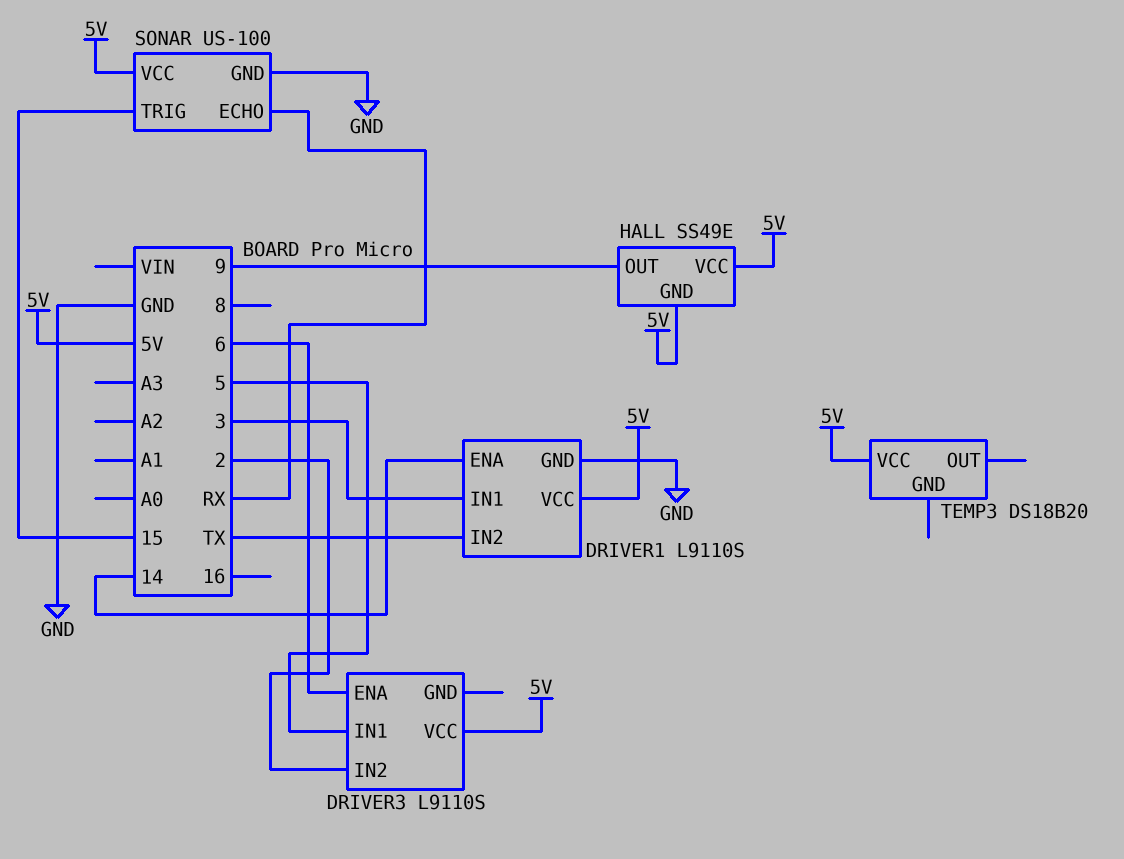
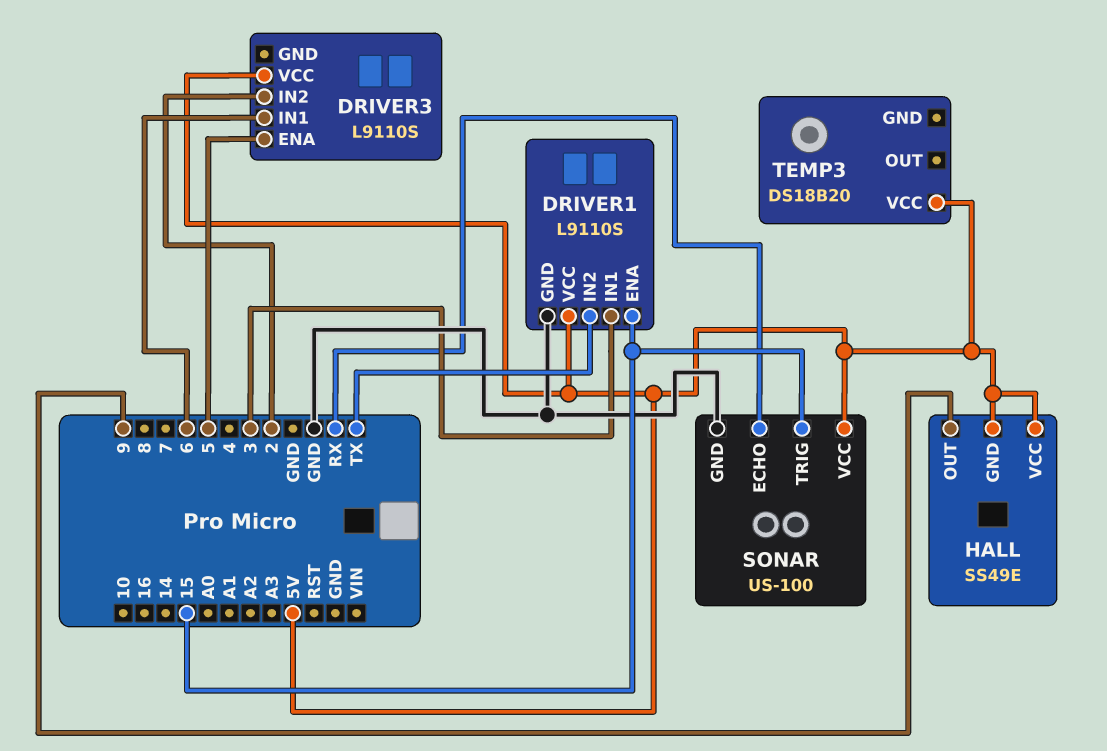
DRIVER1 pin ENA: 14 -> 15
DRIVER3 pin ENA: 6 -> 5
DRIVER3 pin IN1: 5 -> 6

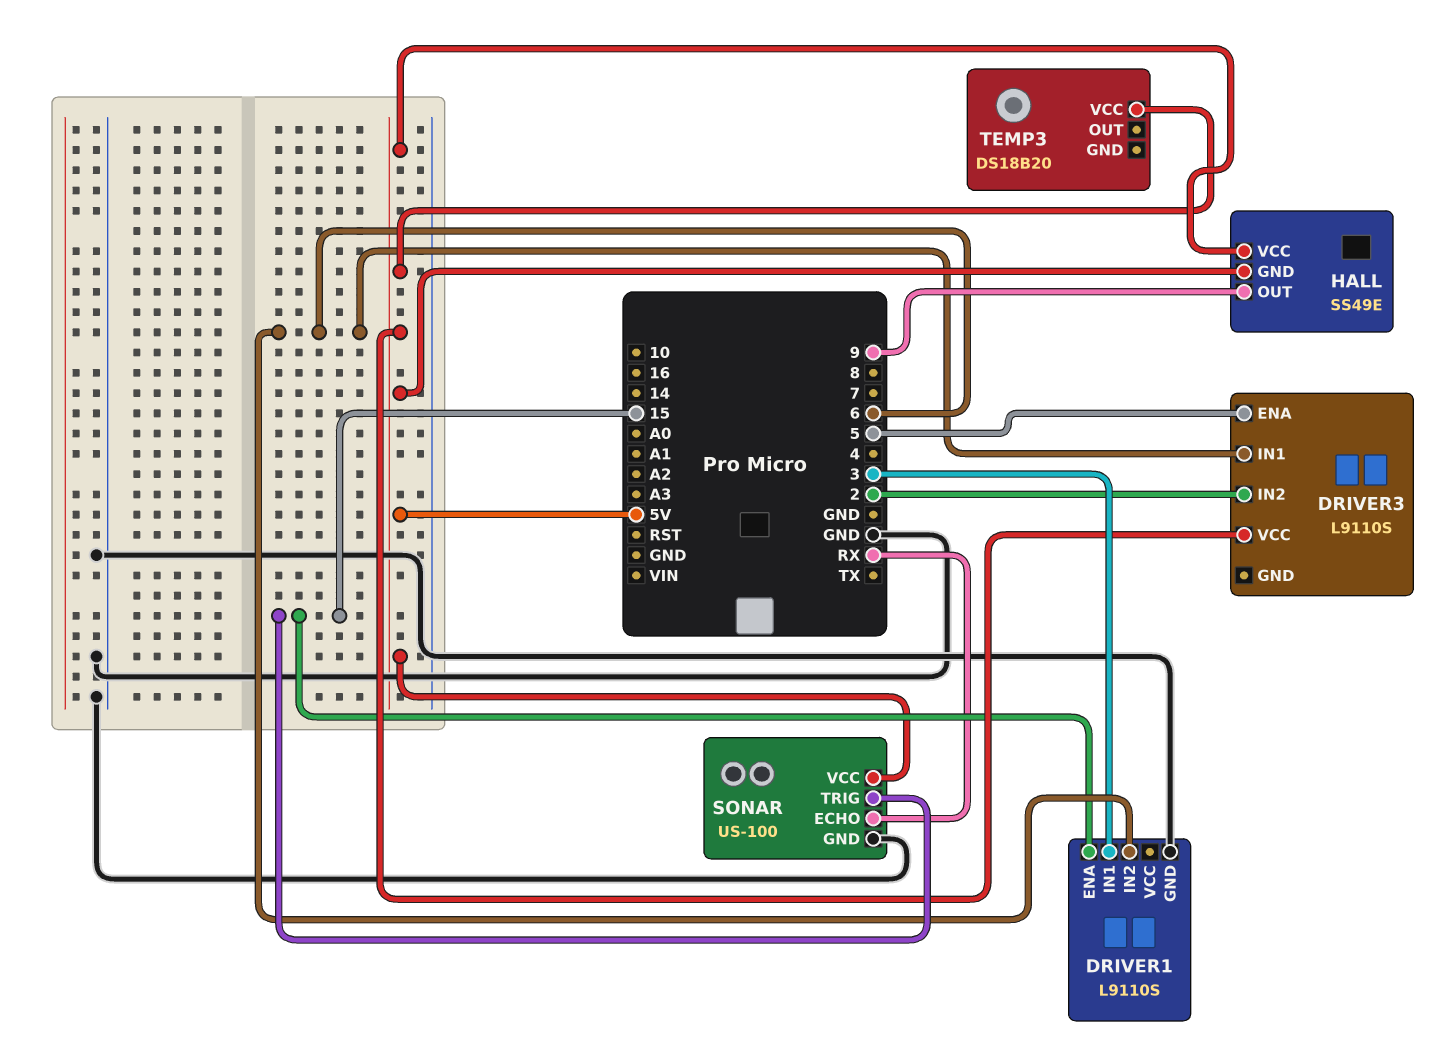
DRIVER1 pin IN2: TX -> 6
DRIVER1 pin VCC: 5V -> none

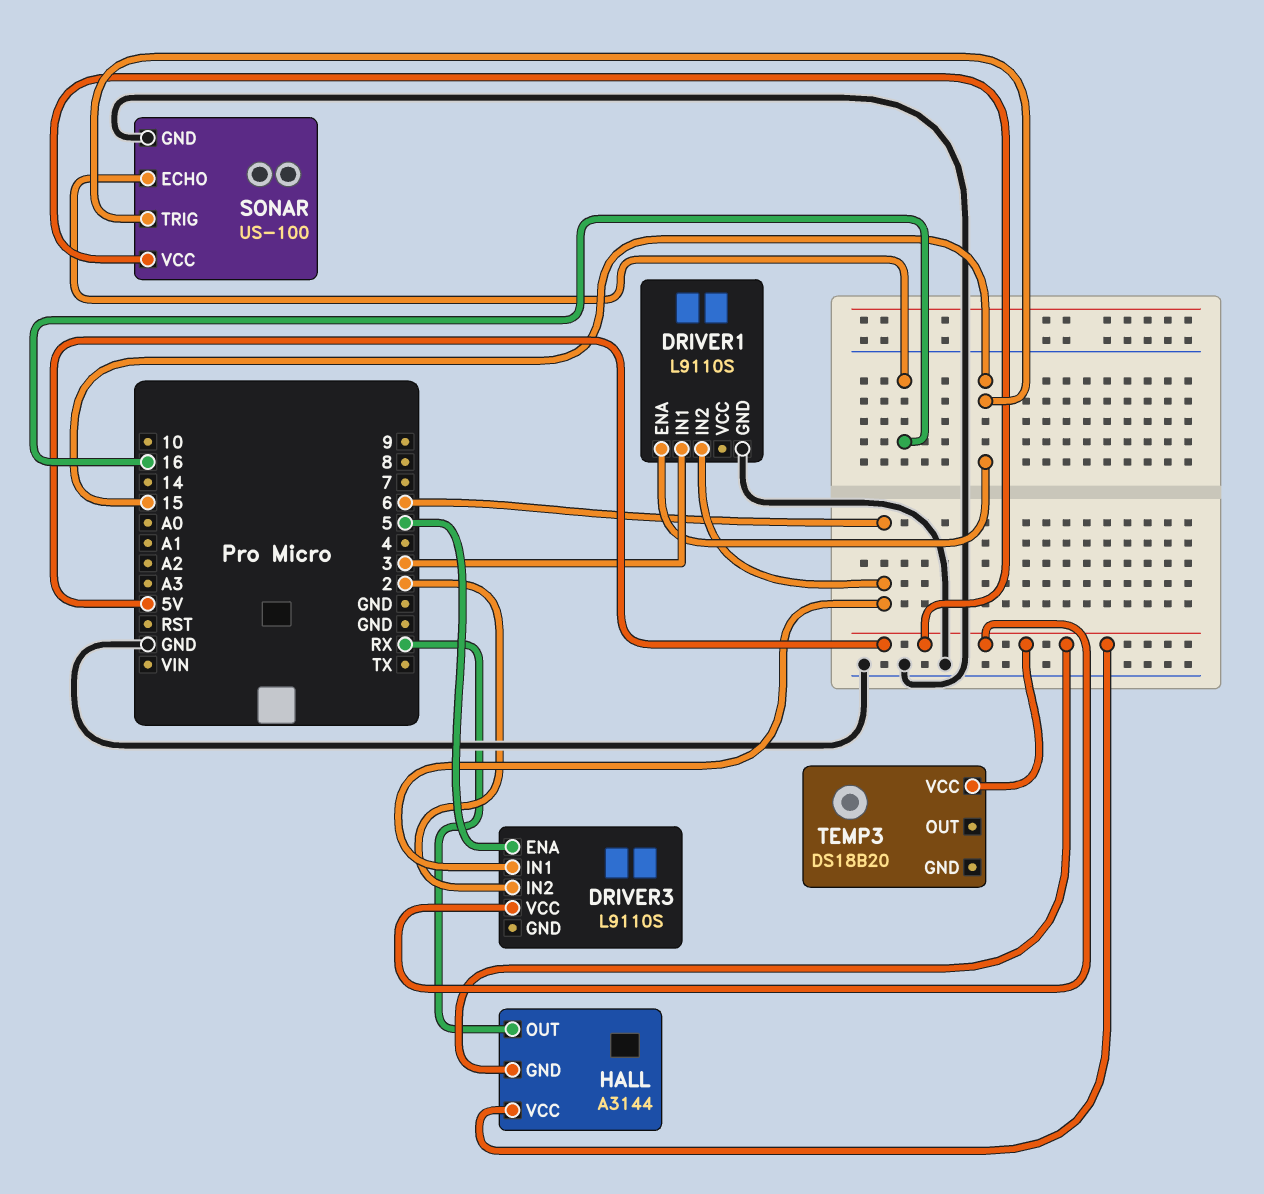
HALL: SS49E -> A3144
HALL pin OUT: 9 -> RX
SONAR pin ECHO: RX -> 16

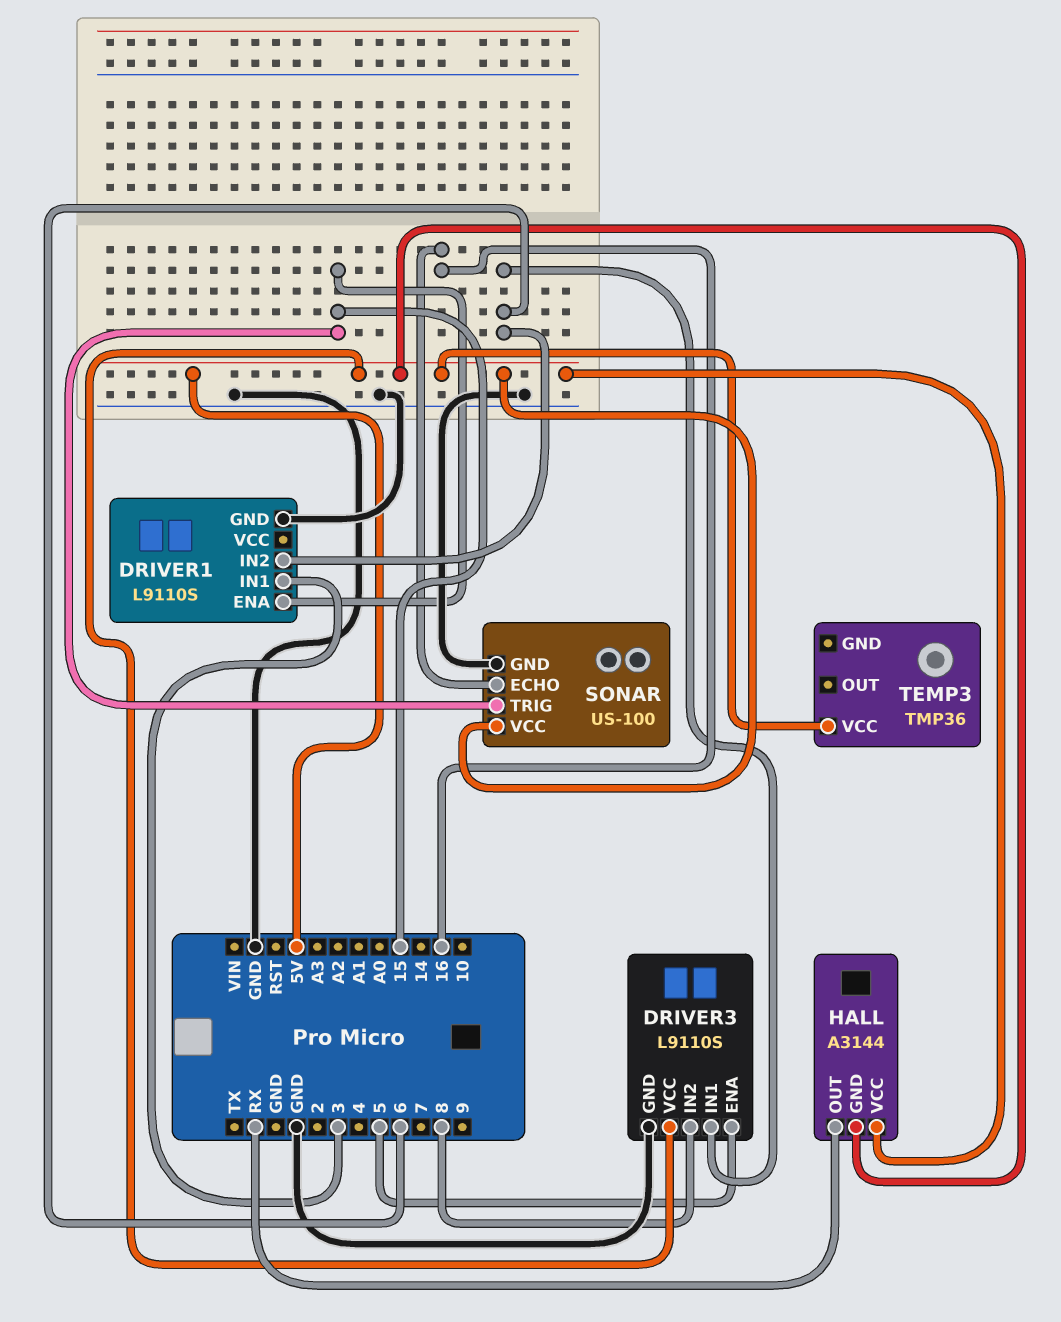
DRIVER3 pin GND: none -> GND
DRIVER3 pin IN2: 2 -> 8
TEMP3: DS18B20 -> TMP36

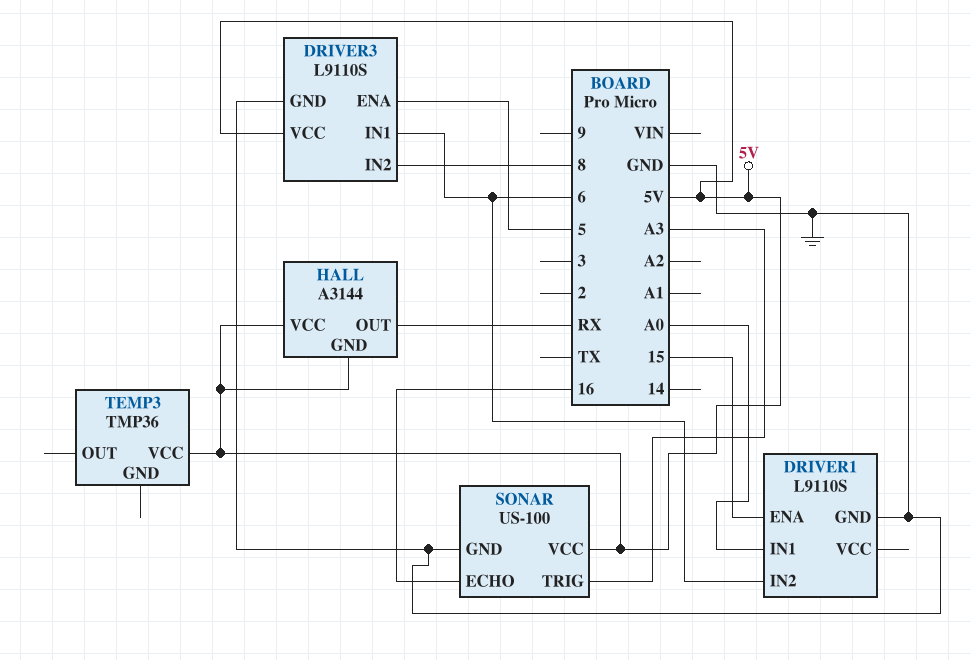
DRIVER1 pin IN1: 3 -> A0
SONAR pin TRIG: 15 -> A3

